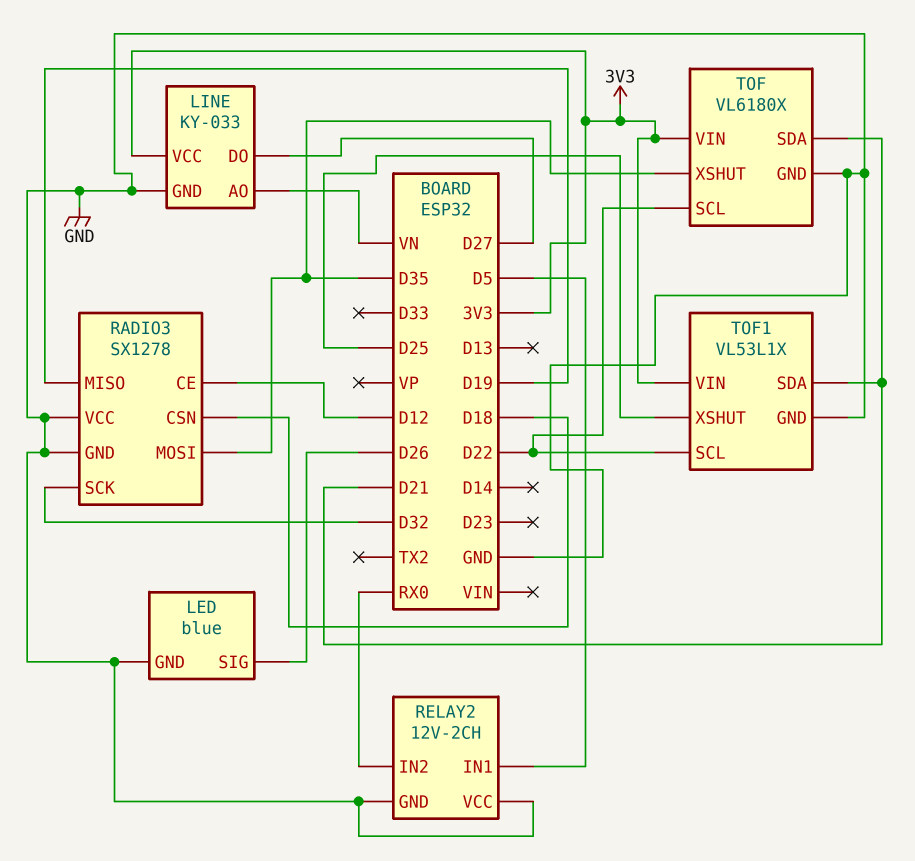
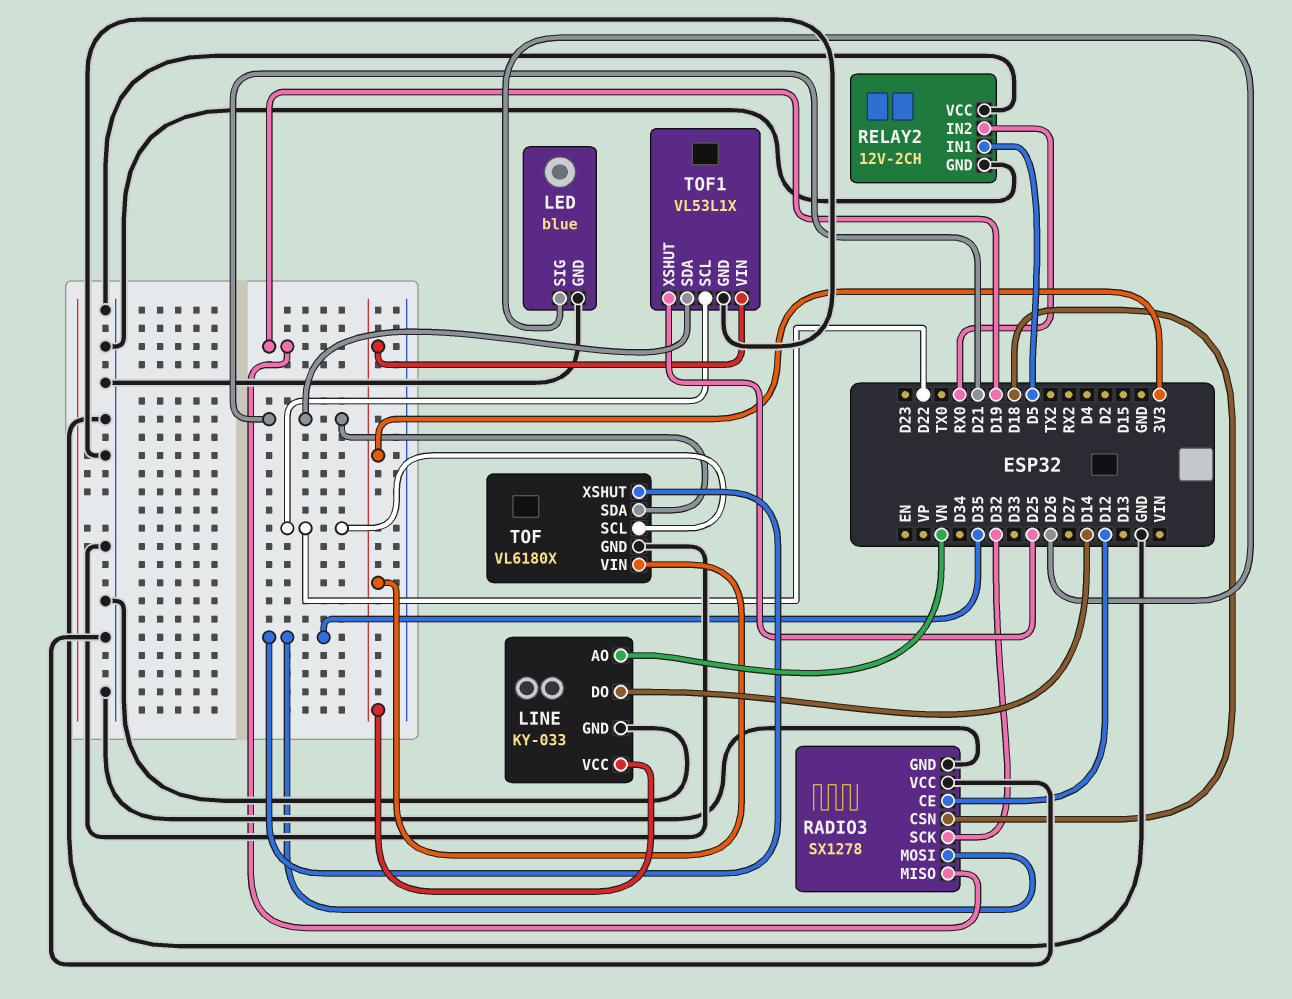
LINE pin DO: D27 -> D14

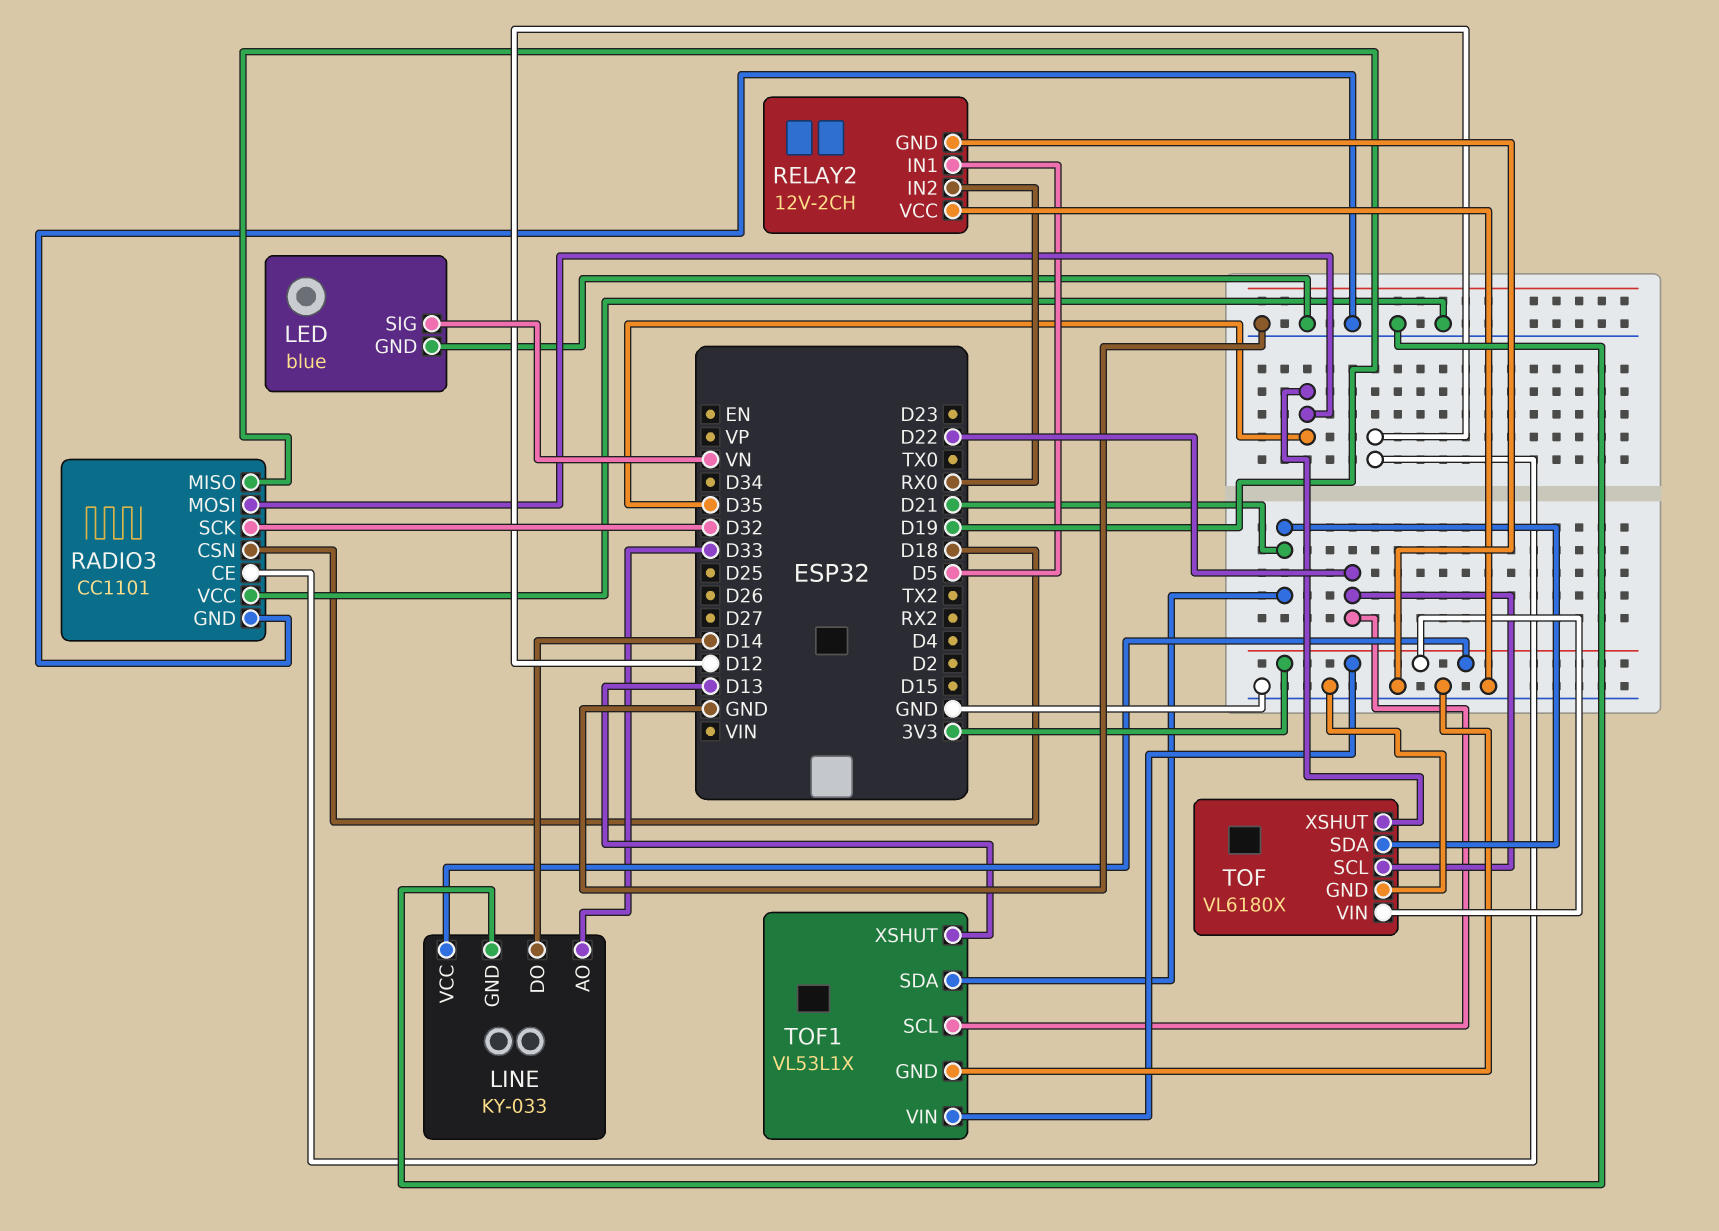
LED pin SIG: D26 -> VN
LINE pin AO: VN -> D33
RADIO3: SX1278 -> CC1101
TOF1 pin XSHUT: D25 -> D13

